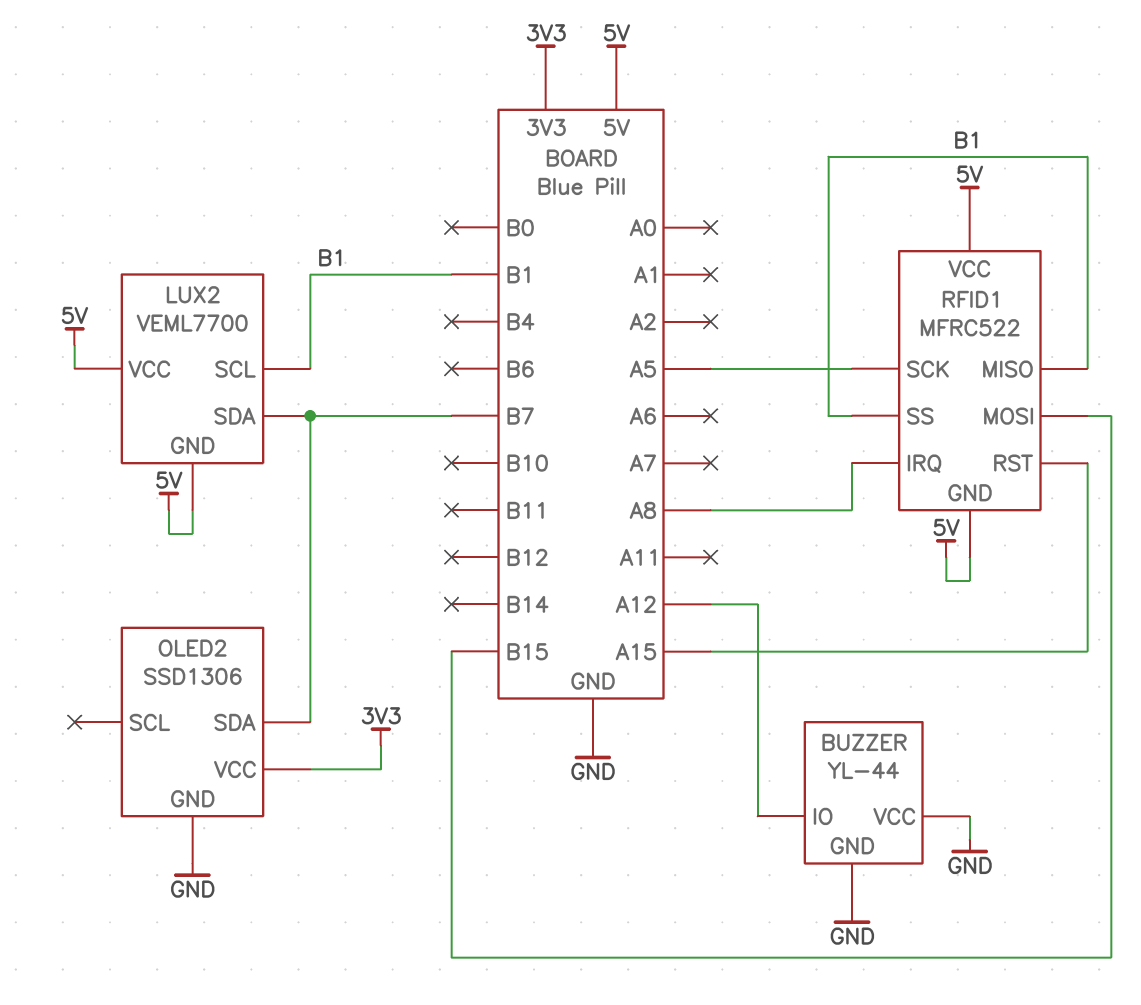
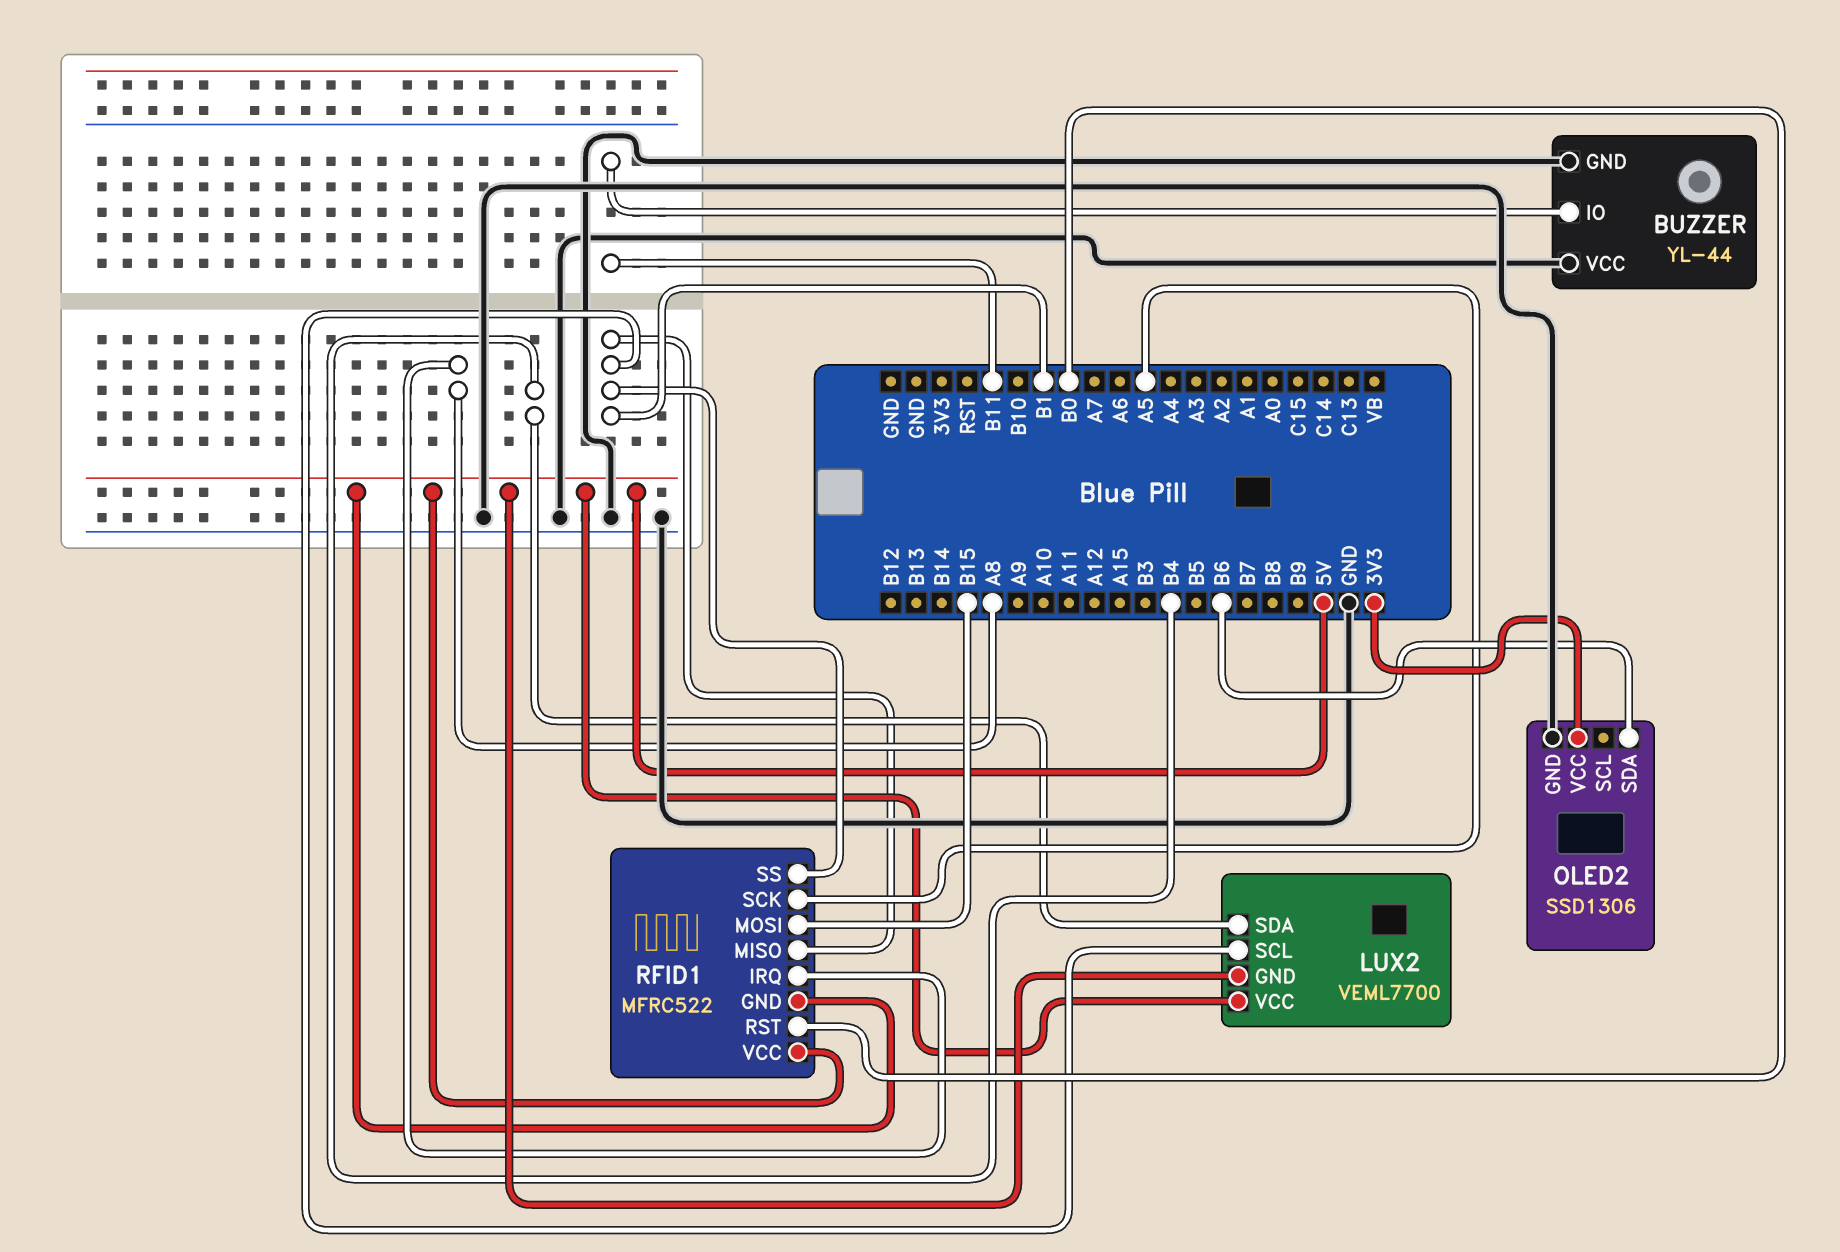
BUZZER pin IO: A12 -> B11
LUX2 pin SDA: B7 -> B4
OLED2 pin SDA: B7 -> B6
RFID1 pin RST: A15 -> B0

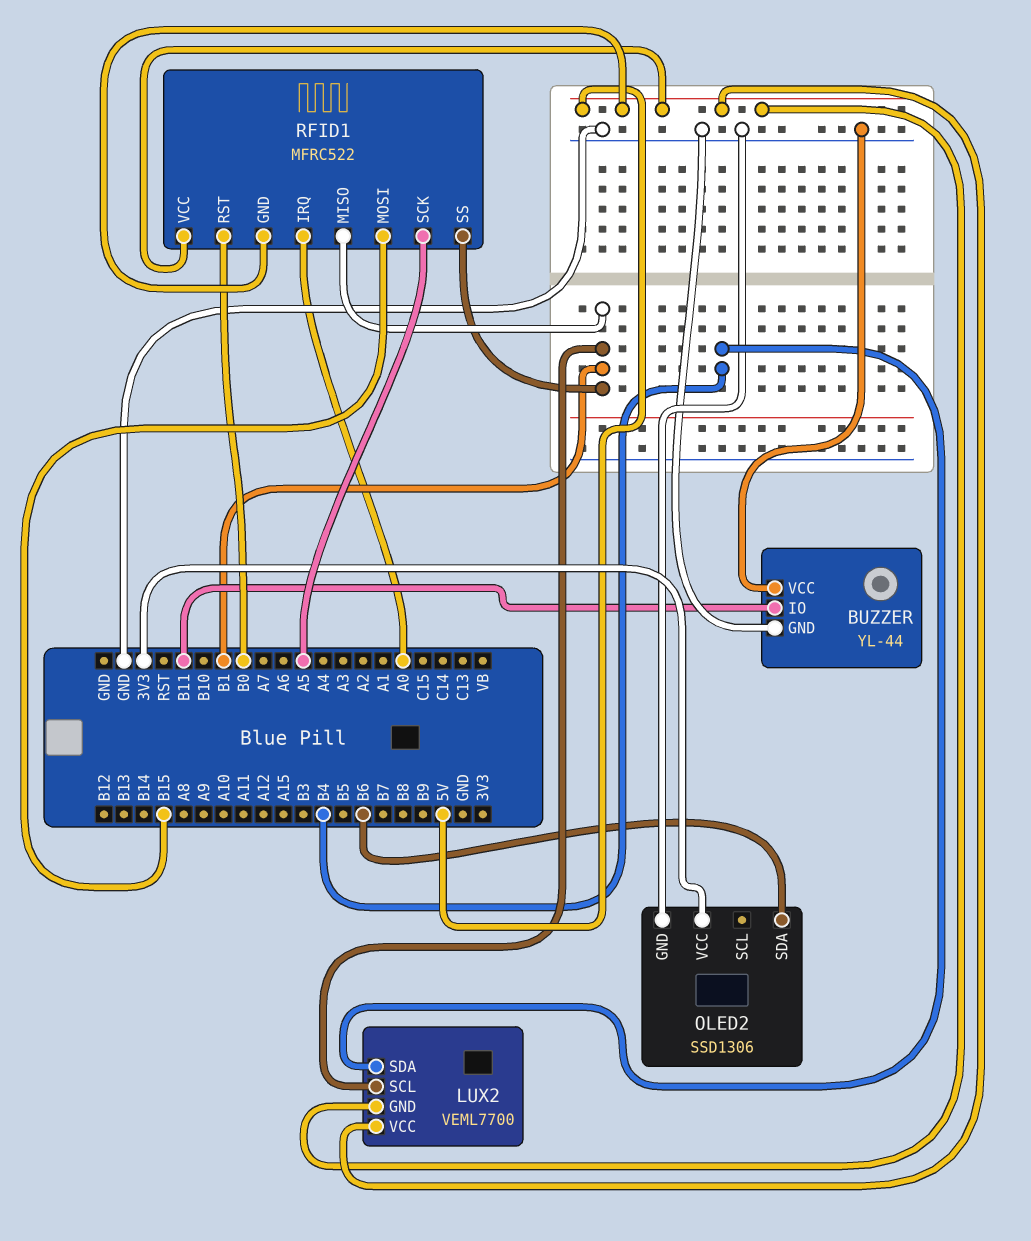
RFID1 pin IRQ: A8 -> A0

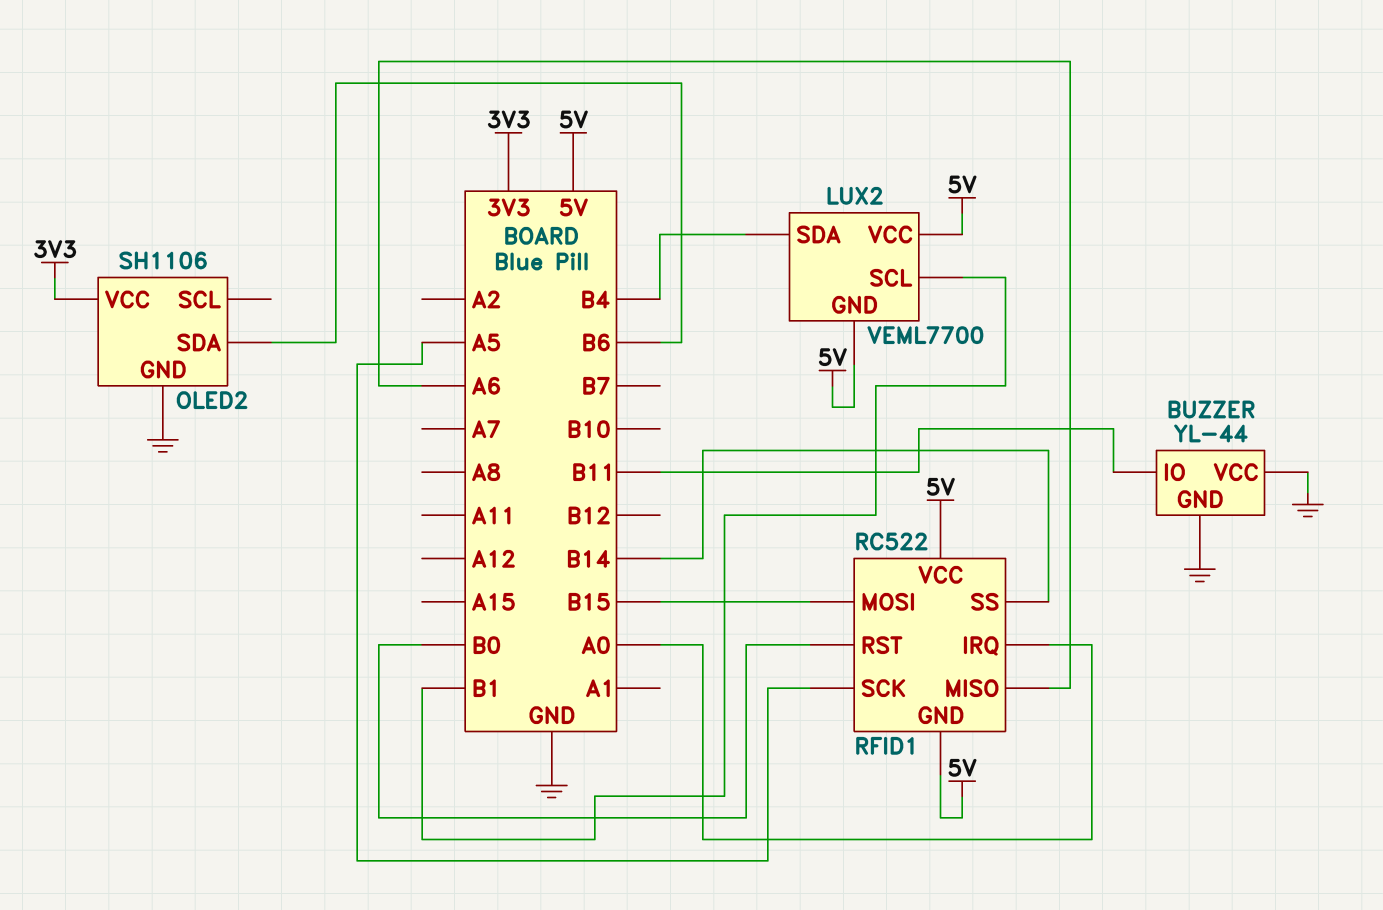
OLED2: SSD1306 -> SH1106
RFID1: MFRC522 -> RC522
RFID1 pin MISO: B1 -> A6
RFID1 pin SS: B1 -> B14

